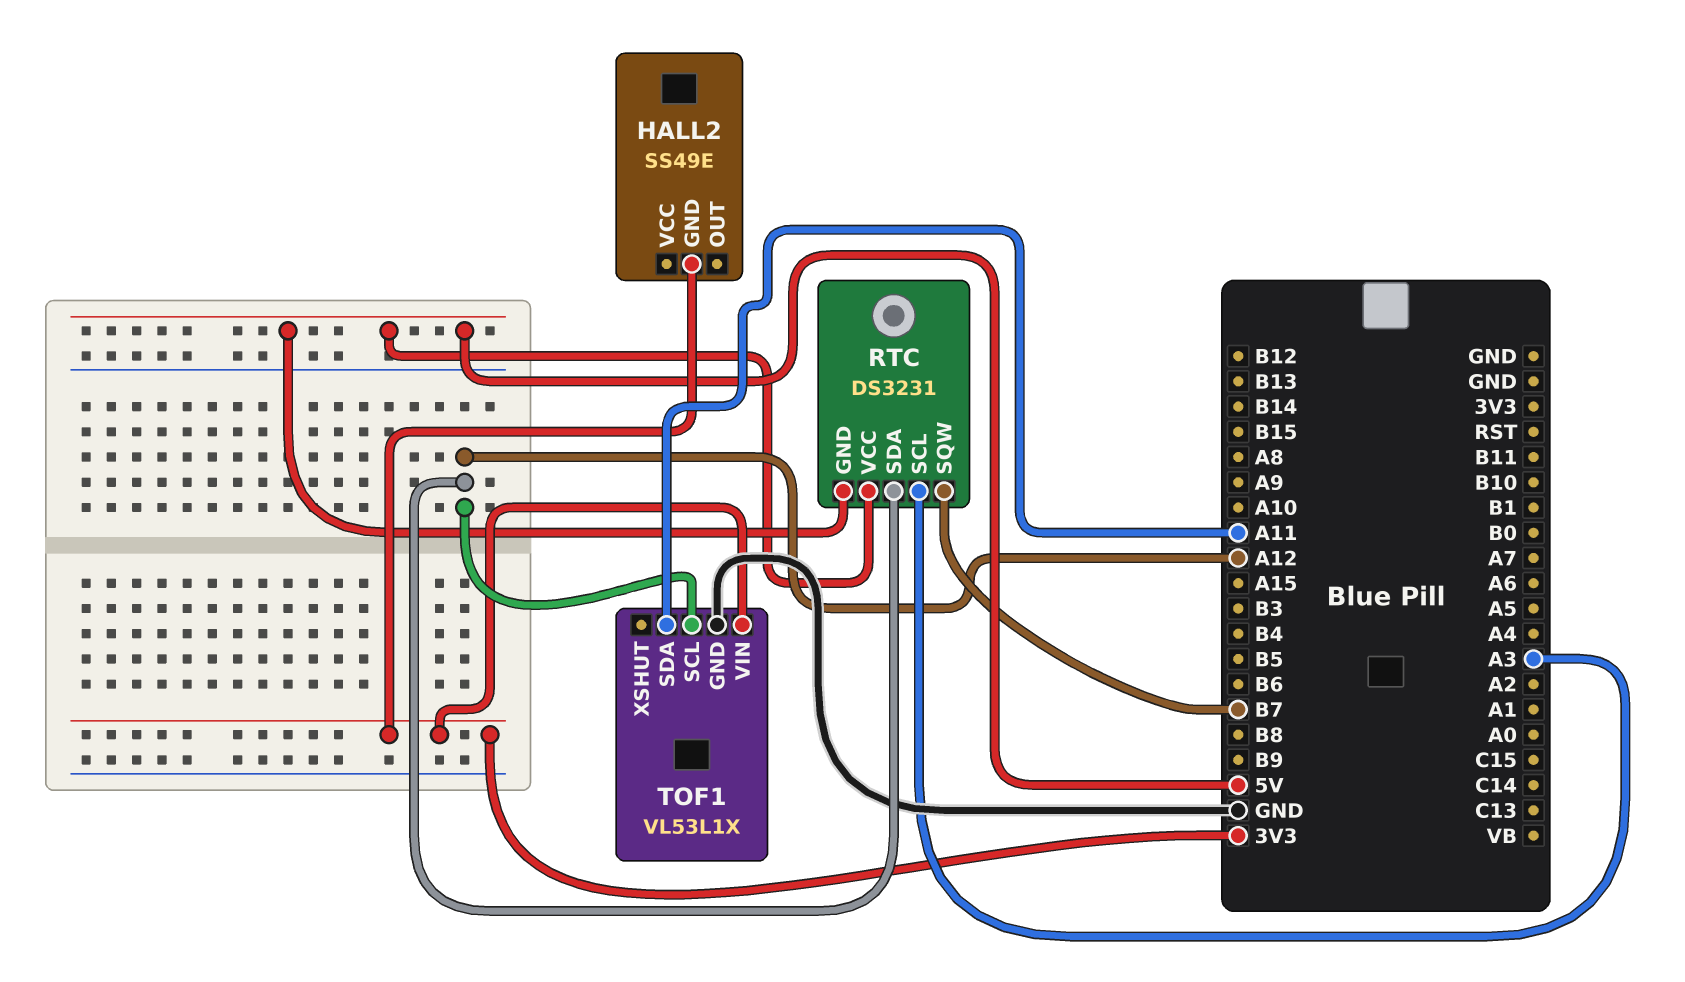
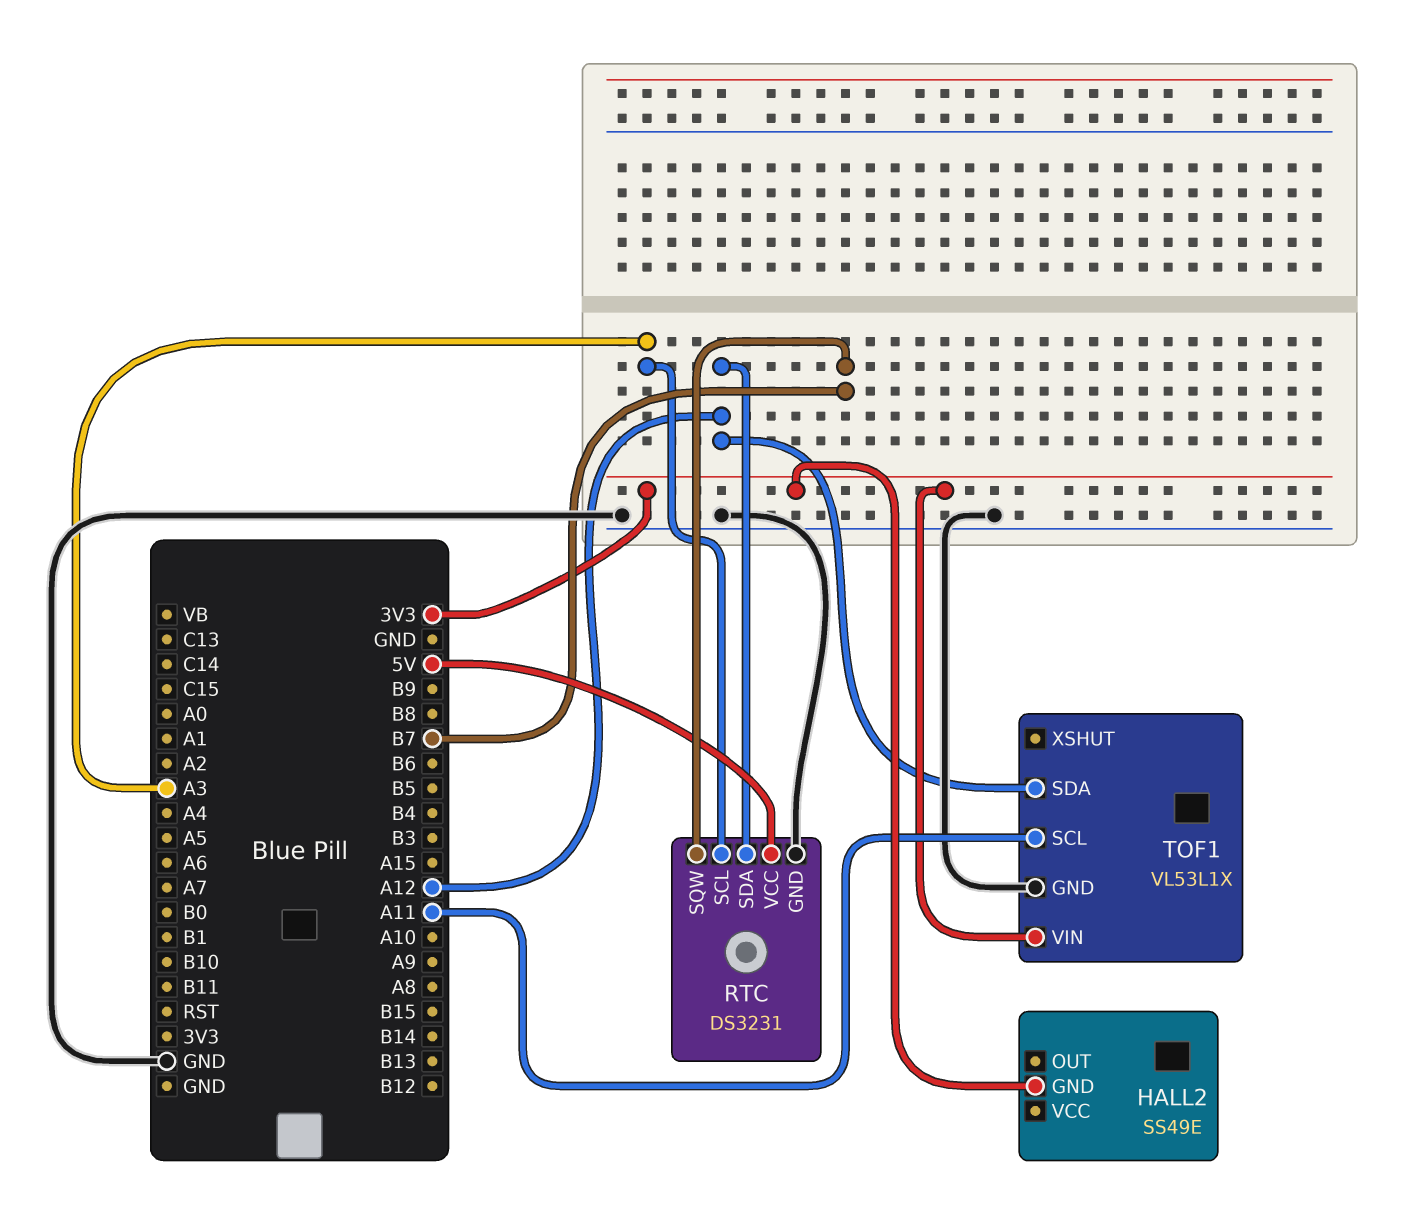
RTC pin GND: 5V -> GND
TOF1 pin SCL: A12 -> A11
TOF1 pin SDA: A11 -> A12

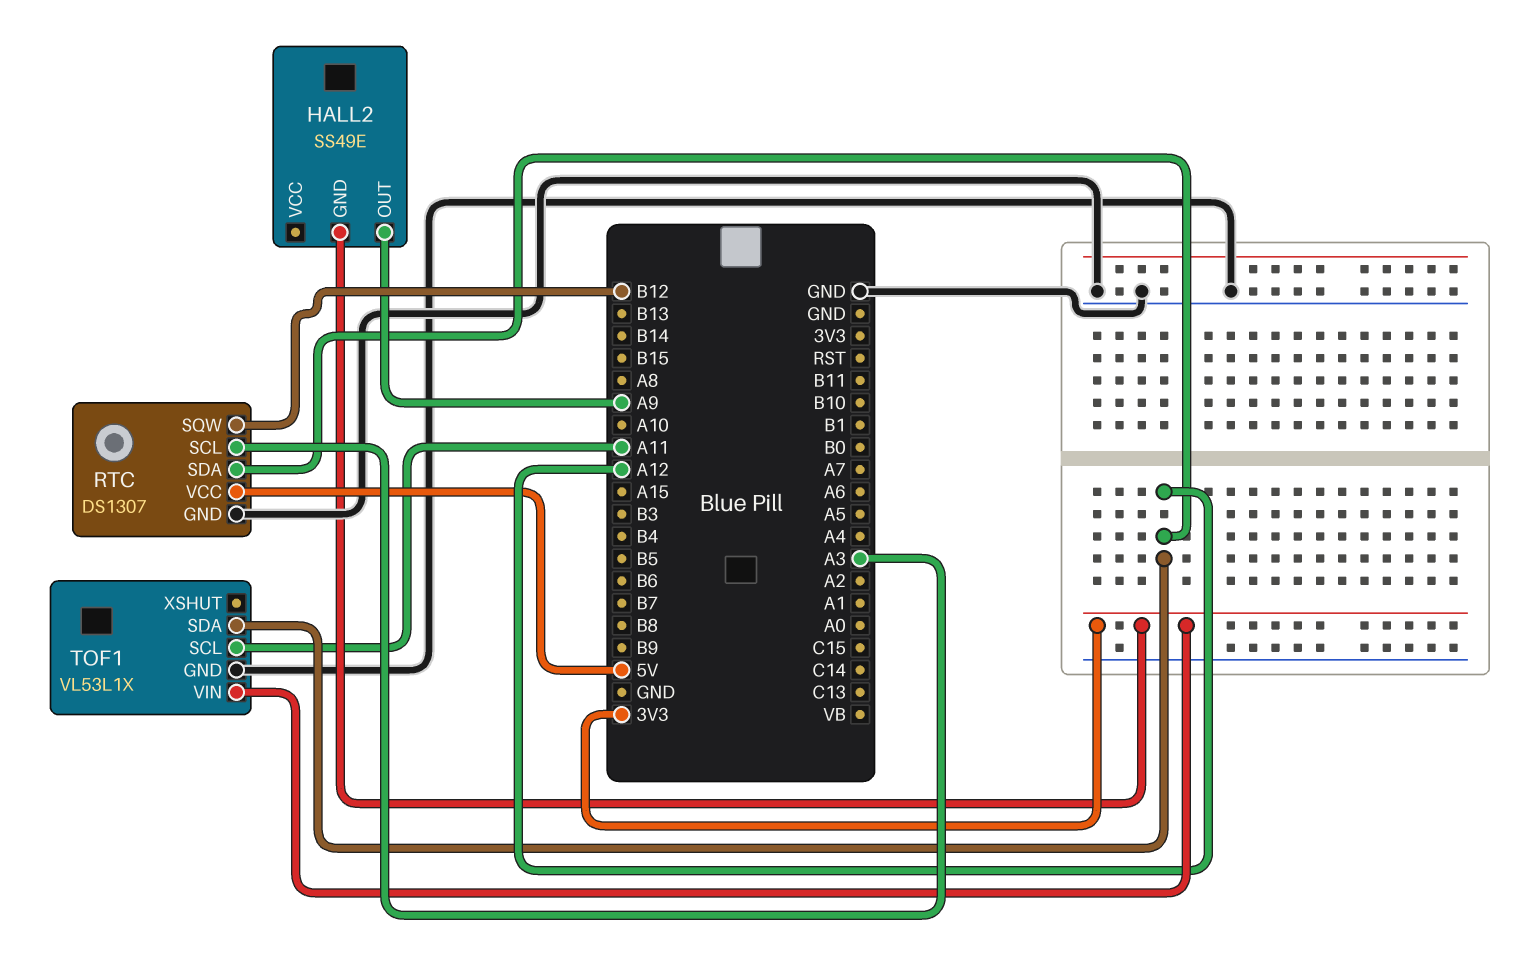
HALL2 pin OUT: none -> A9
RTC: DS3231 -> DS1307
RTC pin SQW: B7 -> B12

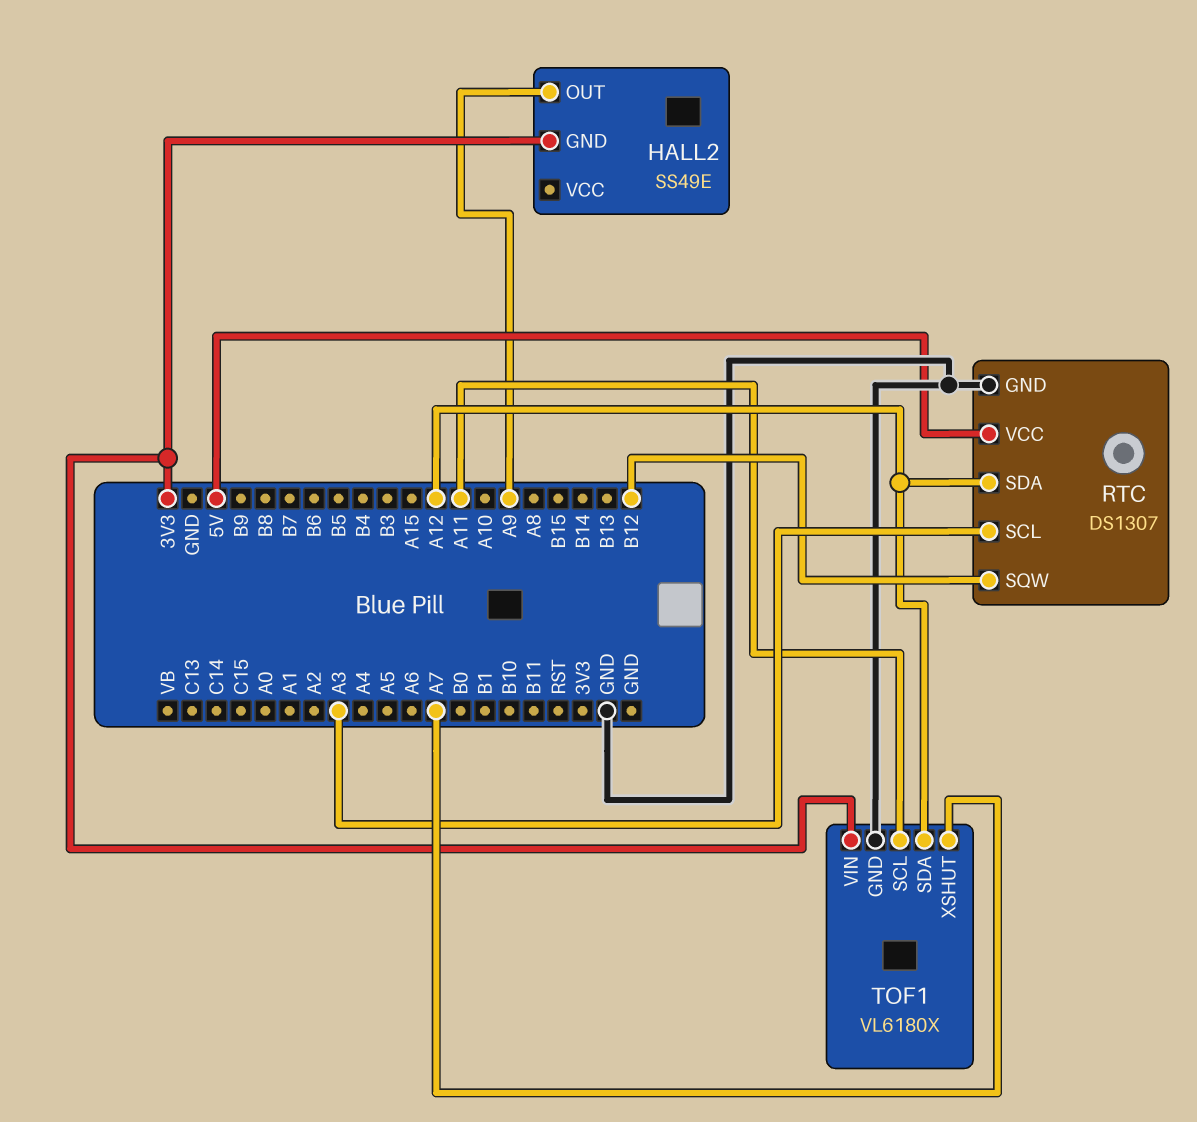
TOF1: VL53L1X -> VL6180X
TOF1 pin XSHUT: none -> A7

